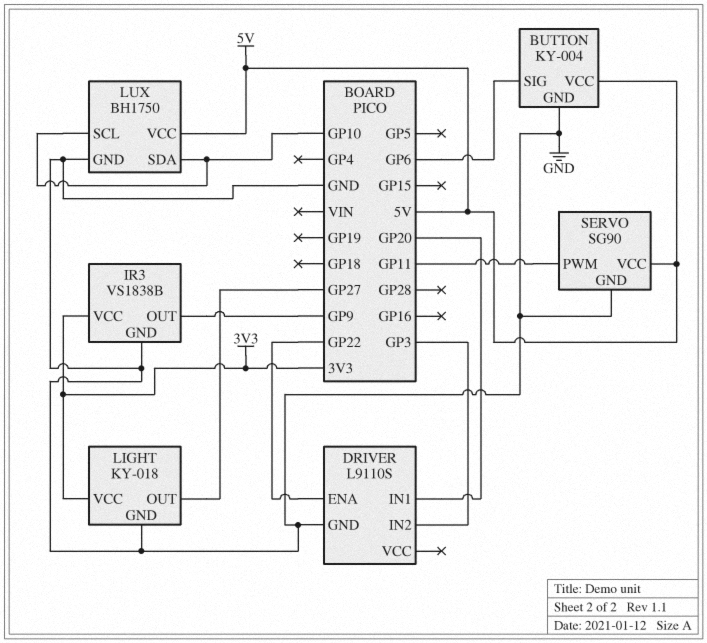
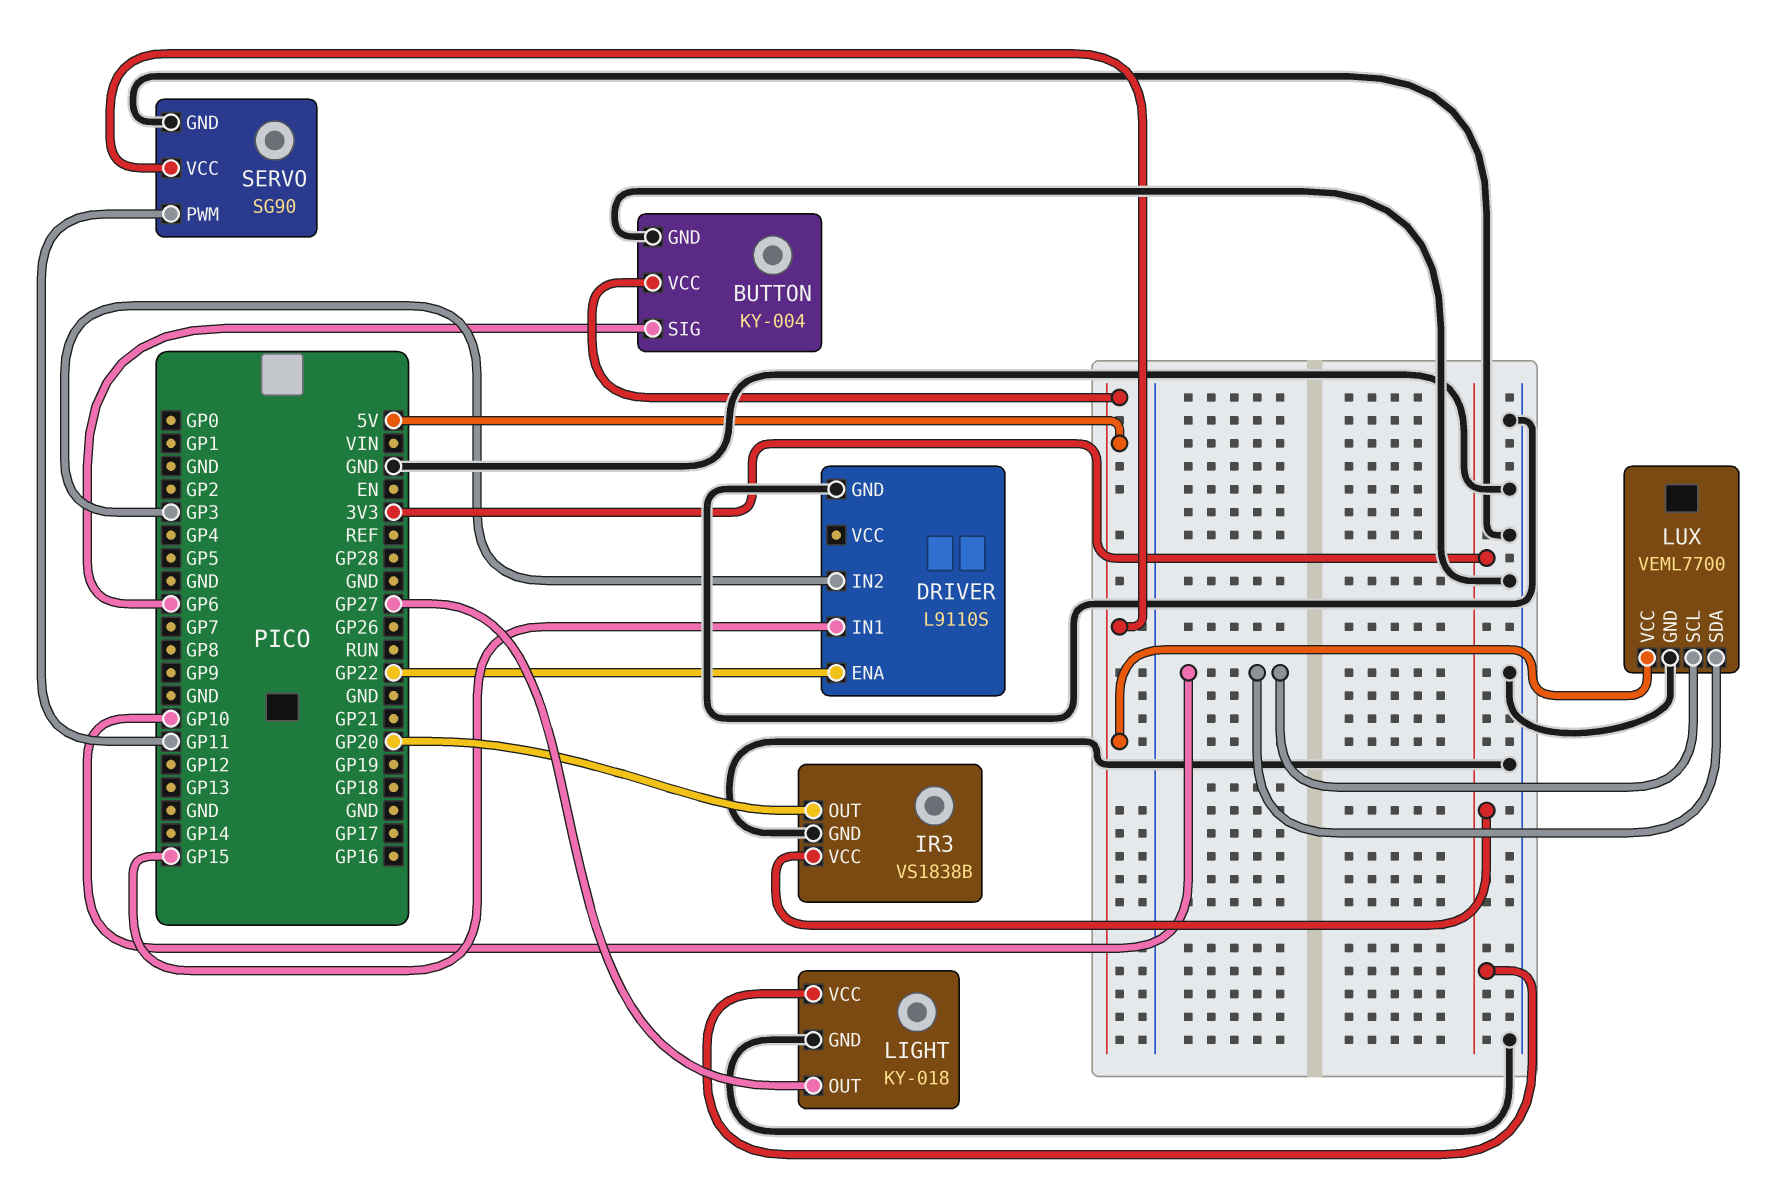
DRIVER pin IN1: GP20 -> GP15
IR3 pin OUT: GP9 -> GP20
LUX: BH1750 -> VEML7700

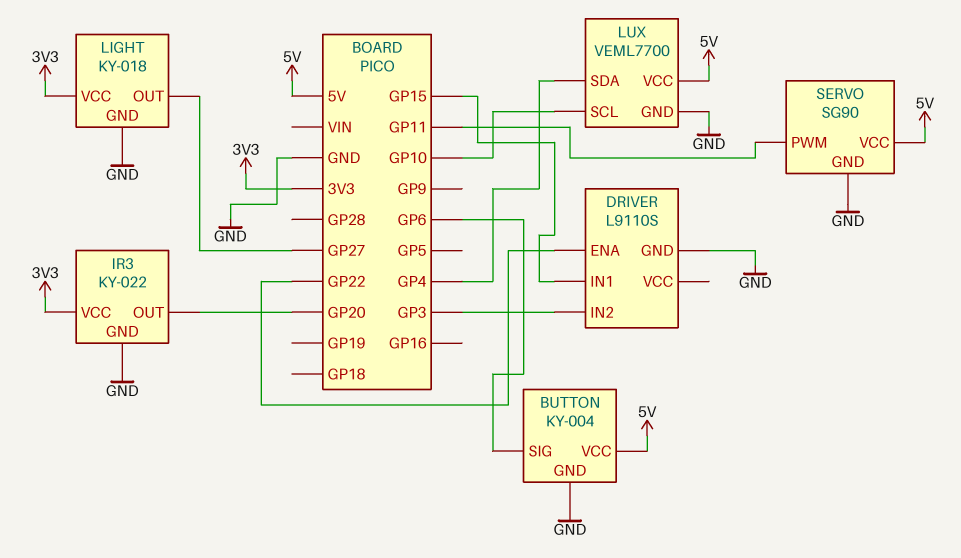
IR3: VS1838B -> KY-022
LUX pin SDA: GP10 -> GP4

